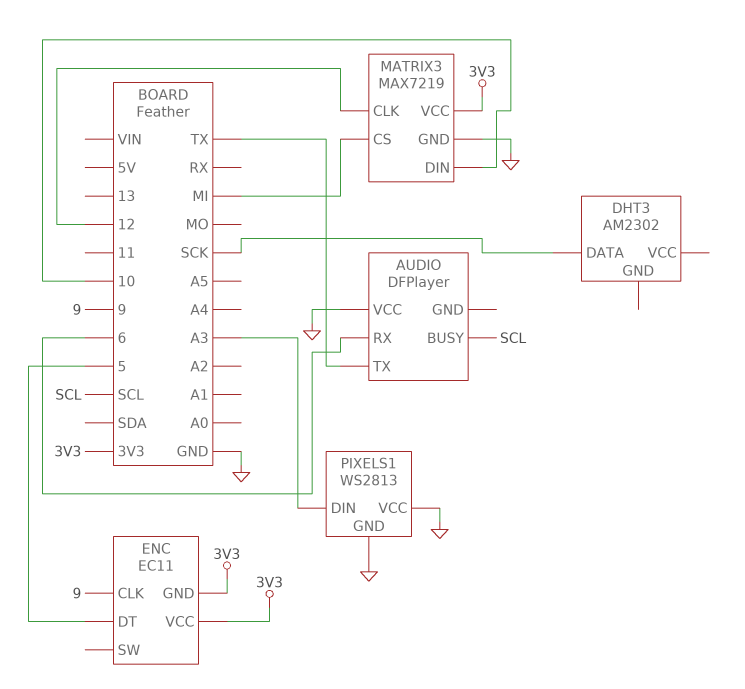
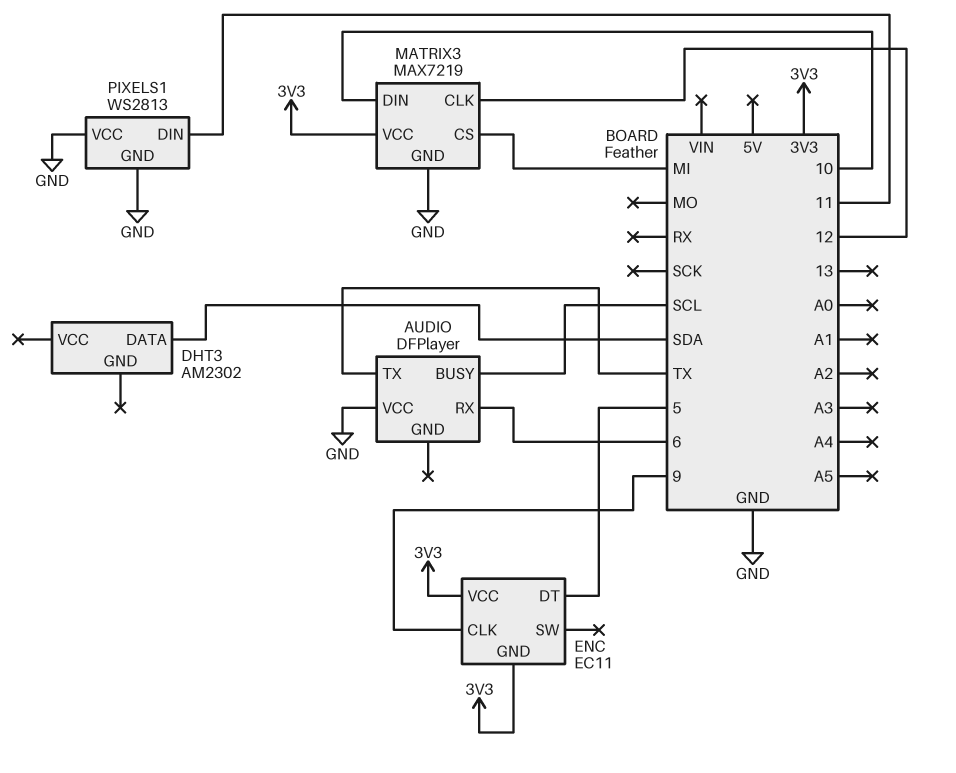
DHT3 pin DATA: SCK -> SDA
PIXELS1 pin DIN: A3 -> 11

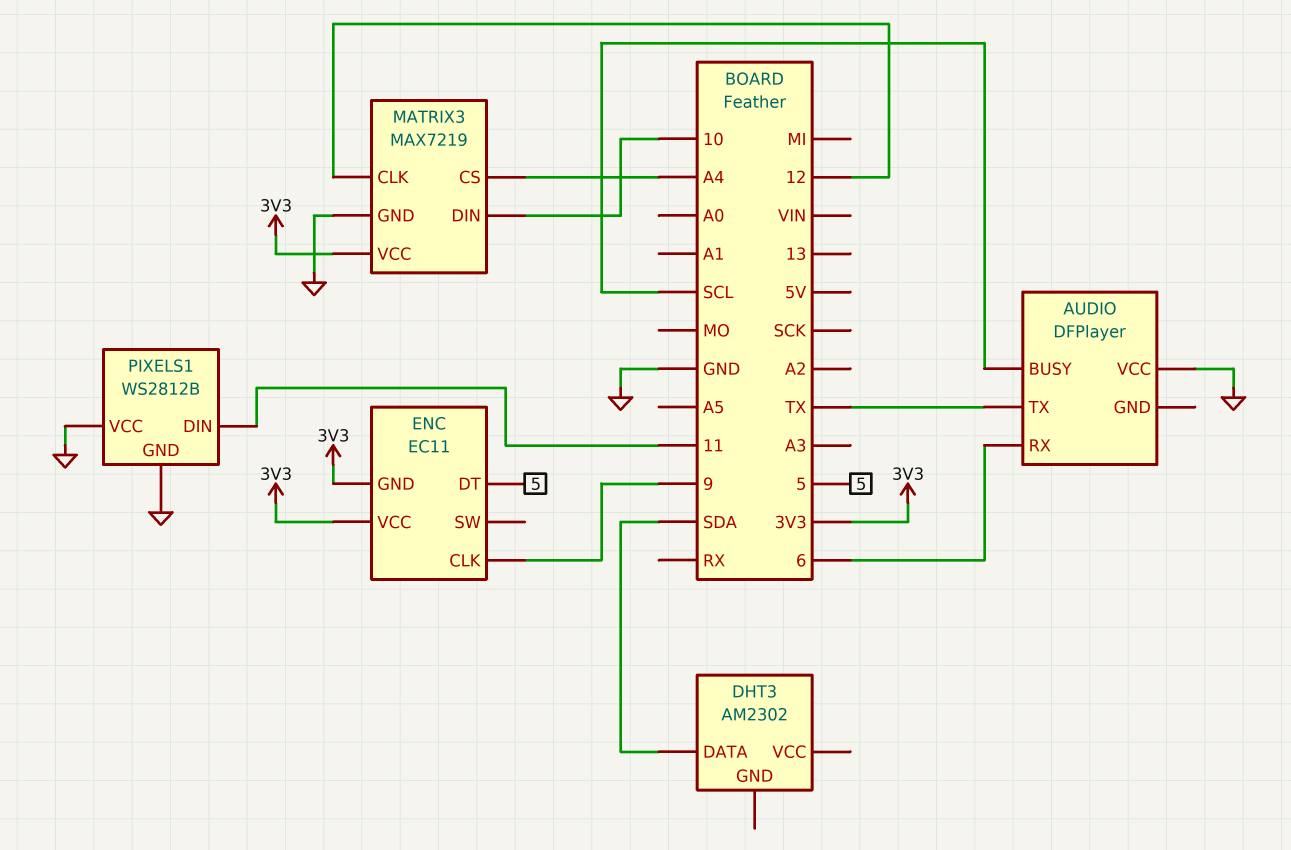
MATRIX3 pin CS: MI -> A4
PIXELS1: WS2813 -> WS2812B

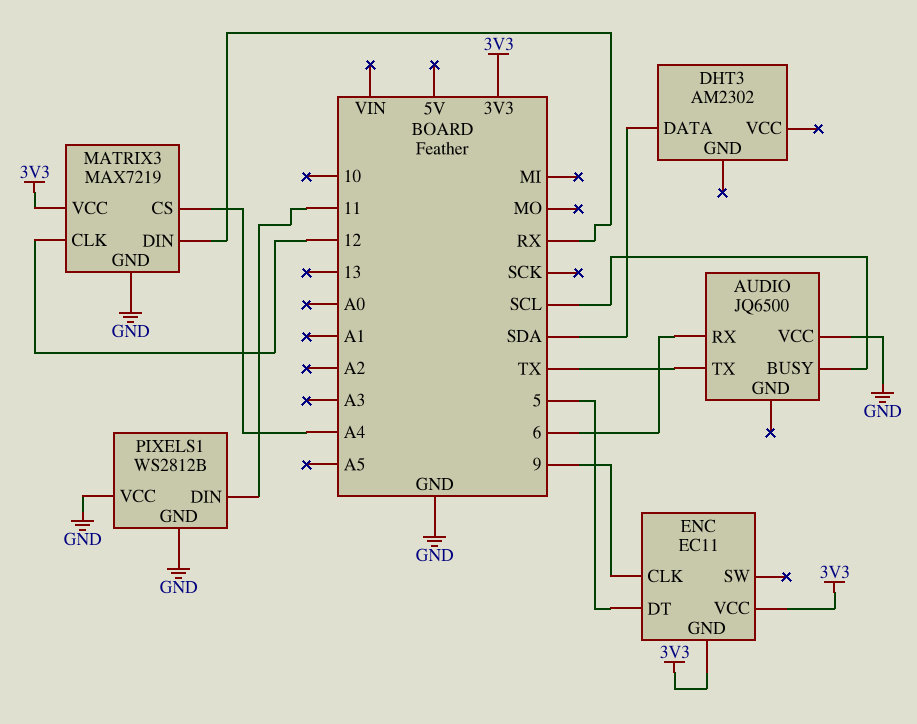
AUDIO: DFPlayer -> JQ6500
MATRIX3 pin DIN: 10 -> RX

